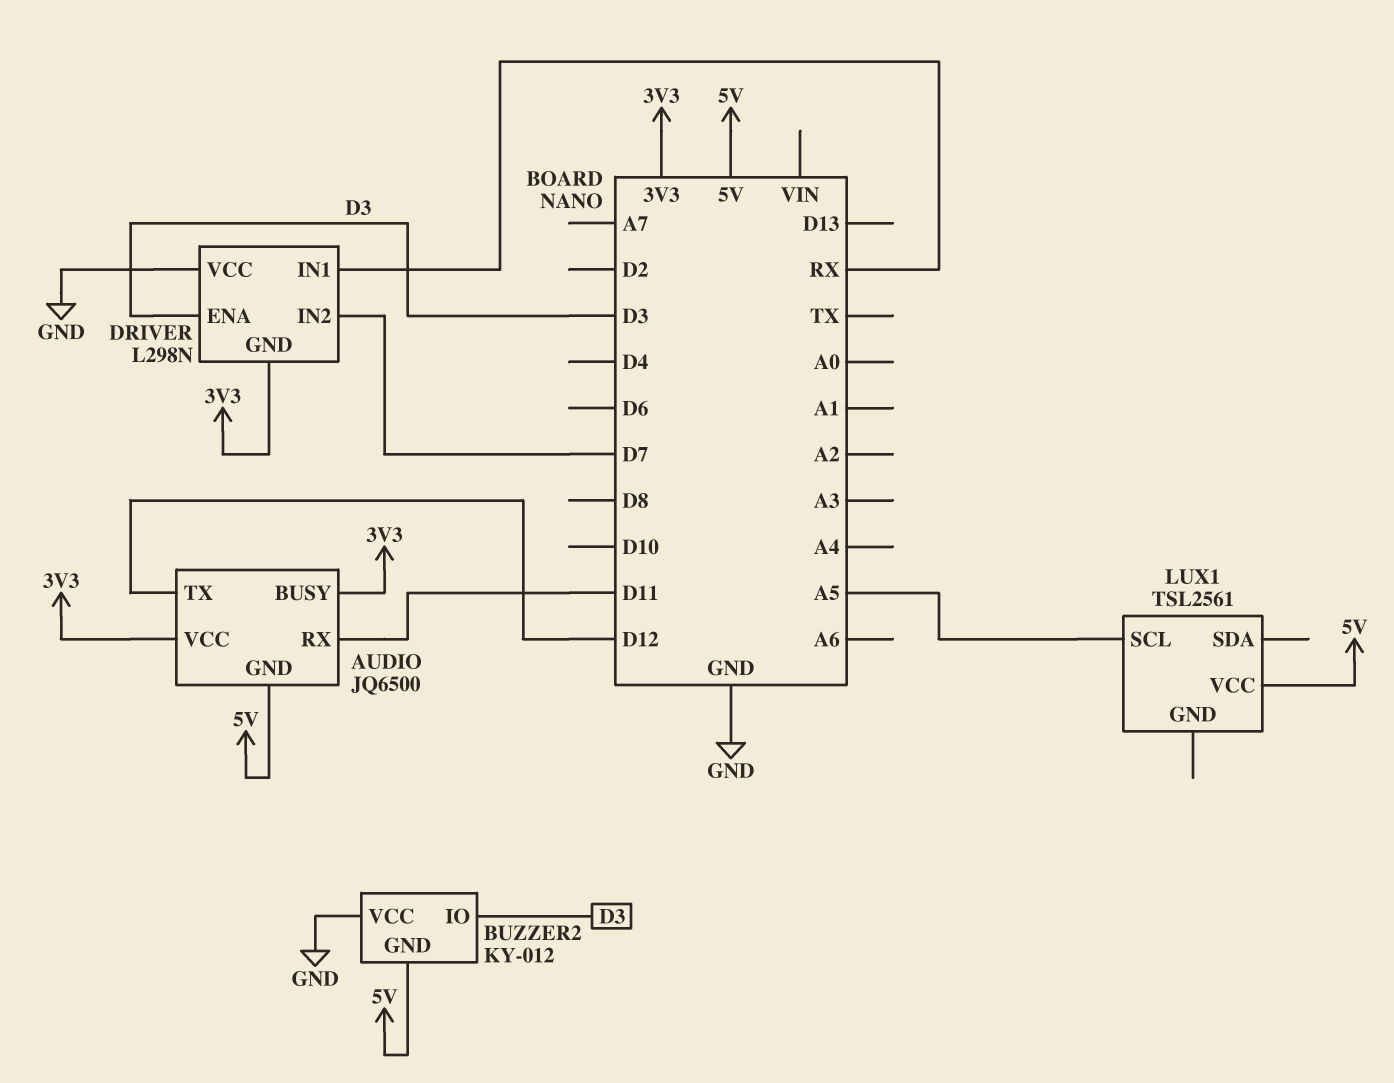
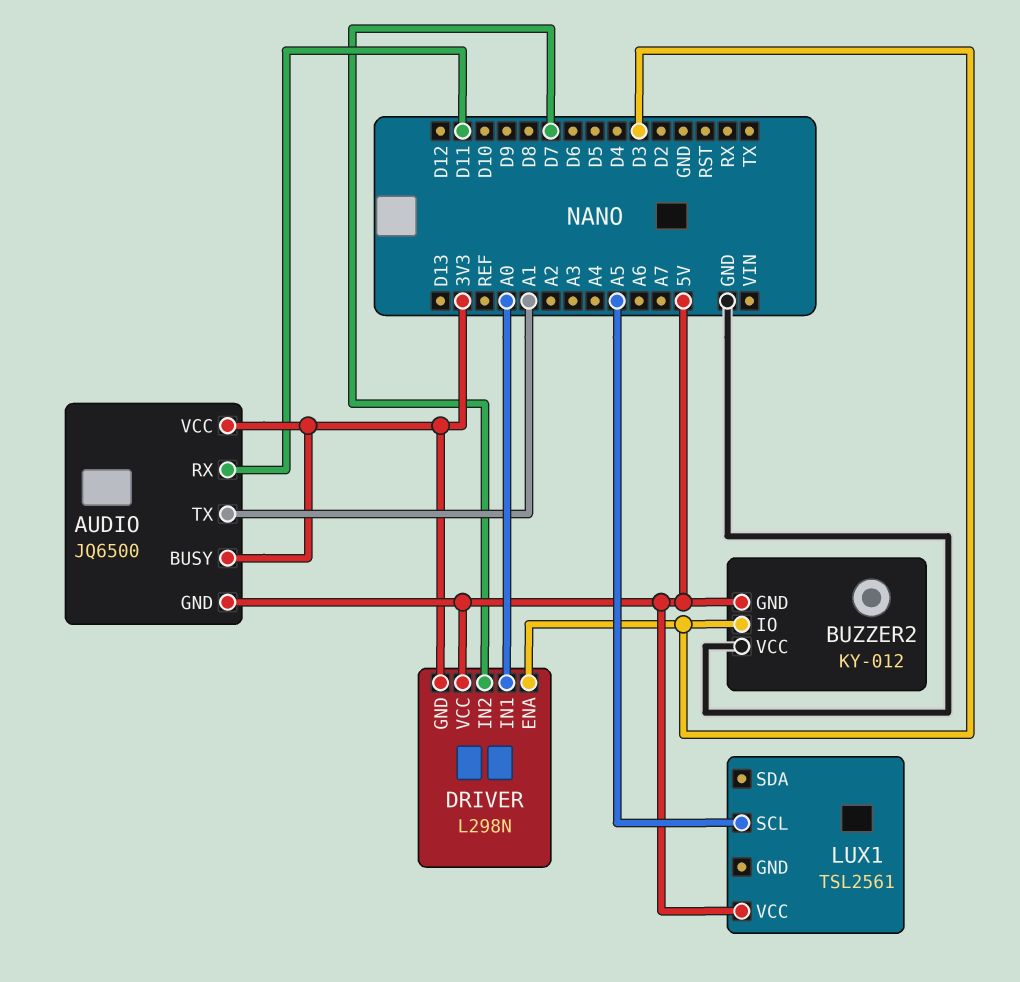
AUDIO pin TX: D12 -> A1
DRIVER pin IN1: RX -> A0
DRIVER pin VCC: GND -> 5V

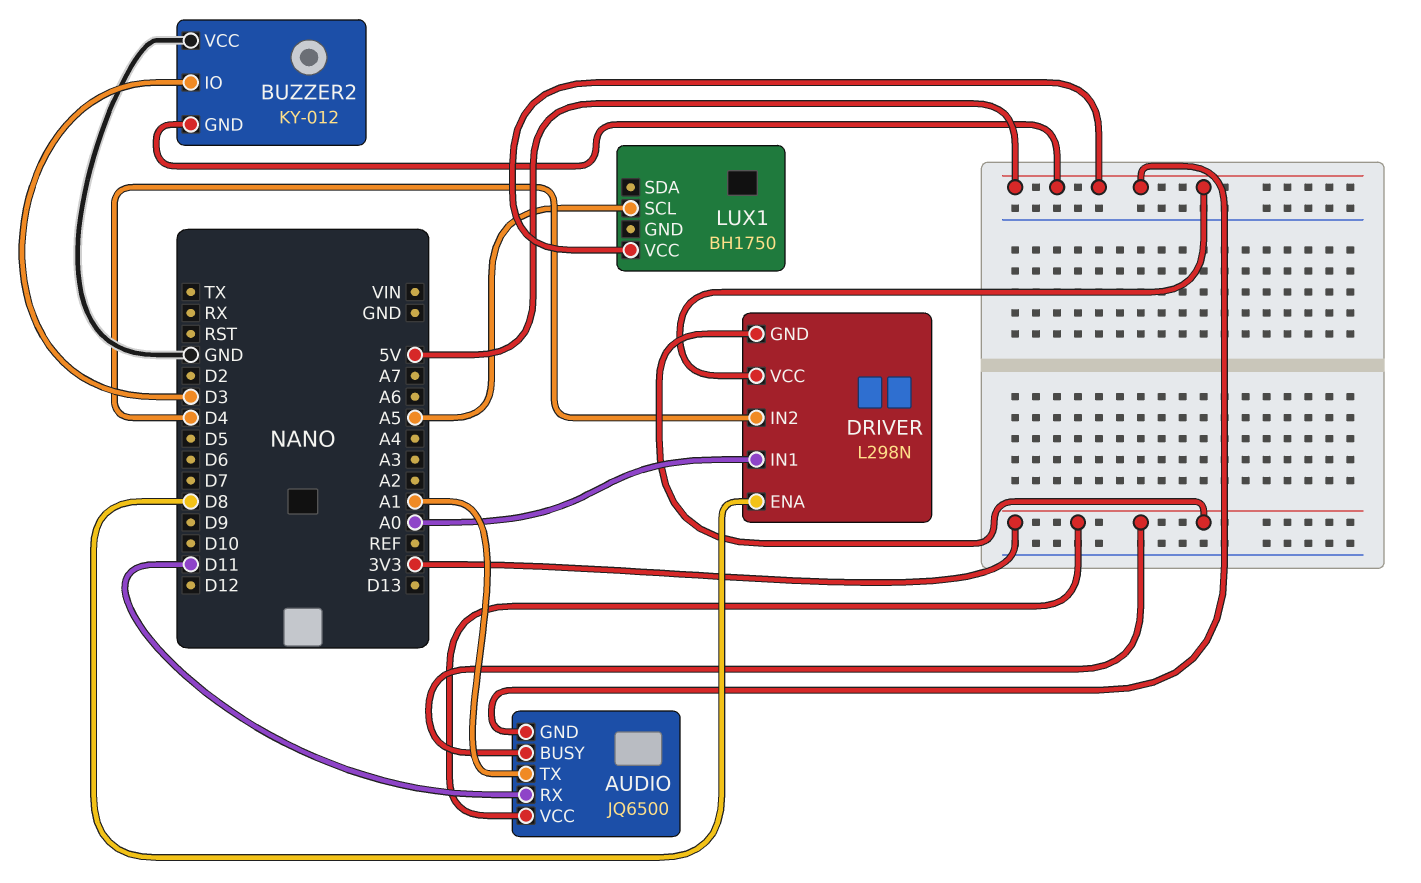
DRIVER pin ENA: D3 -> D8
DRIVER pin IN2: D7 -> D4
LUX1: TSL2561 -> BH1750

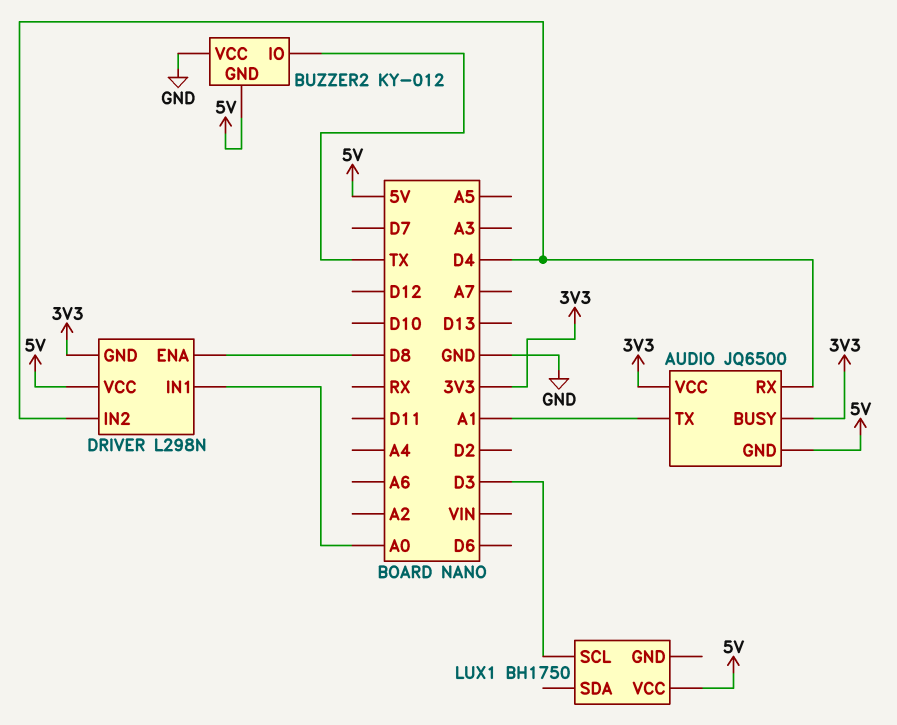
AUDIO pin RX: D11 -> D4
BUZZER2 pin IO: D3 -> TX
LUX1 pin SCL: A5 -> D3

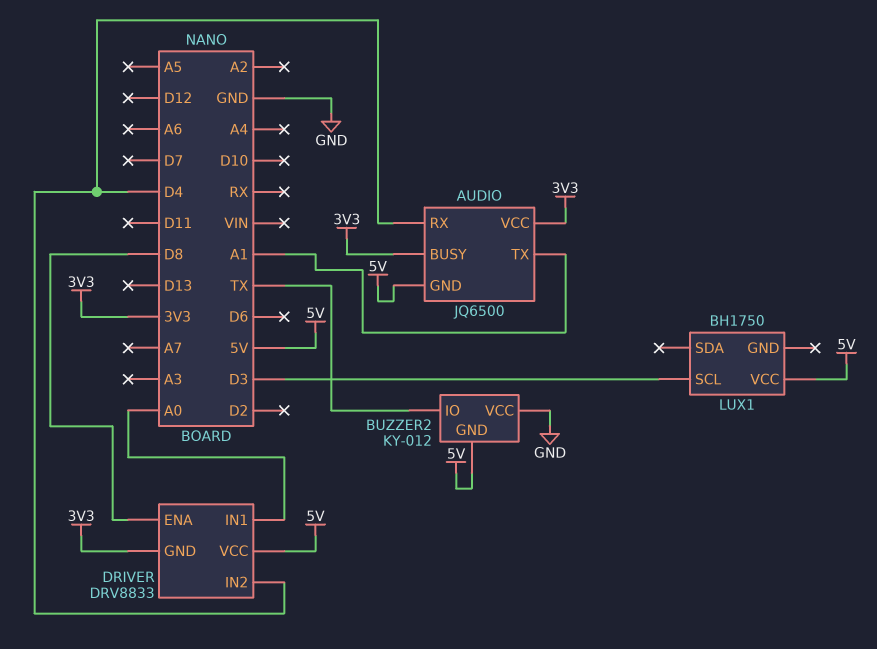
DRIVER: L298N -> DRV8833

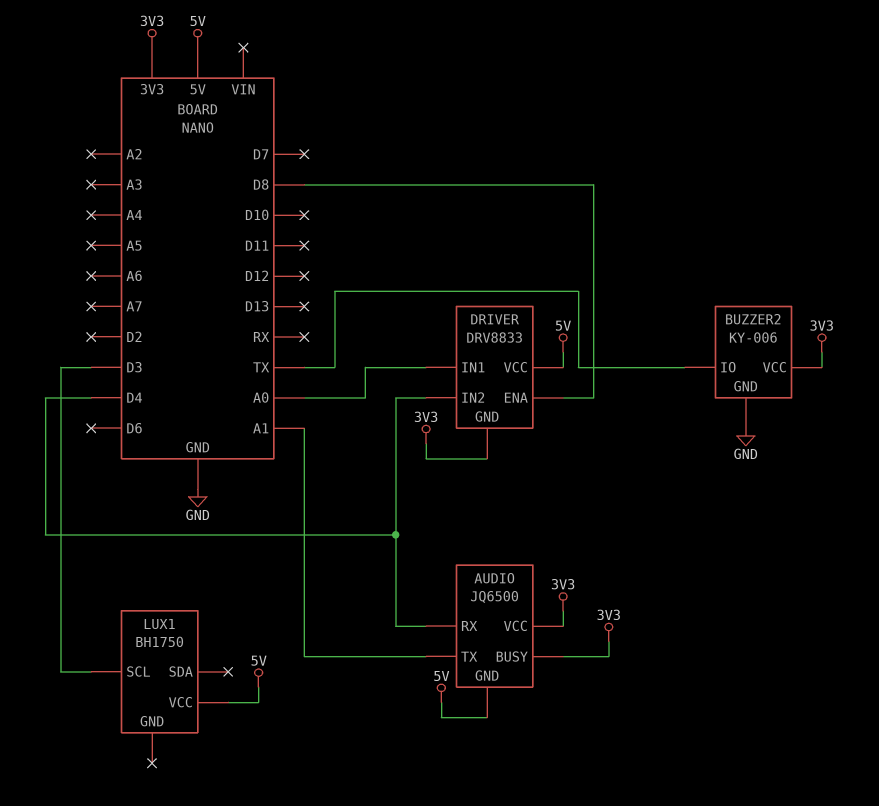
BUZZER2: KY-012 -> KY-006
BUZZER2 pin GND: 5V -> GND
BUZZER2 pin VCC: GND -> 3V3

